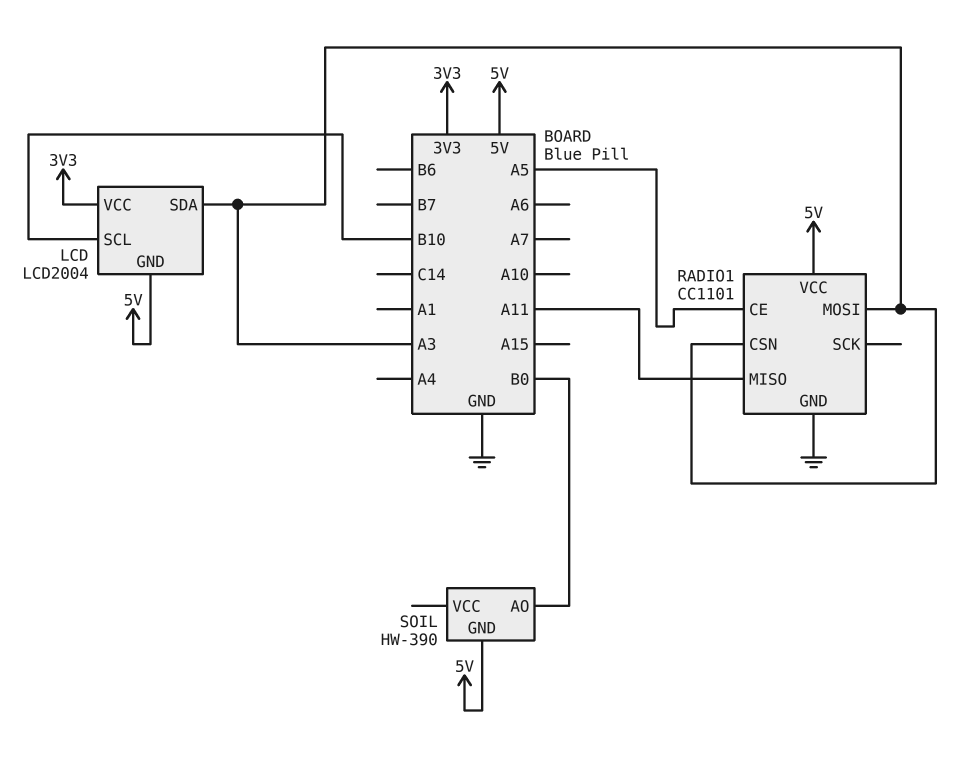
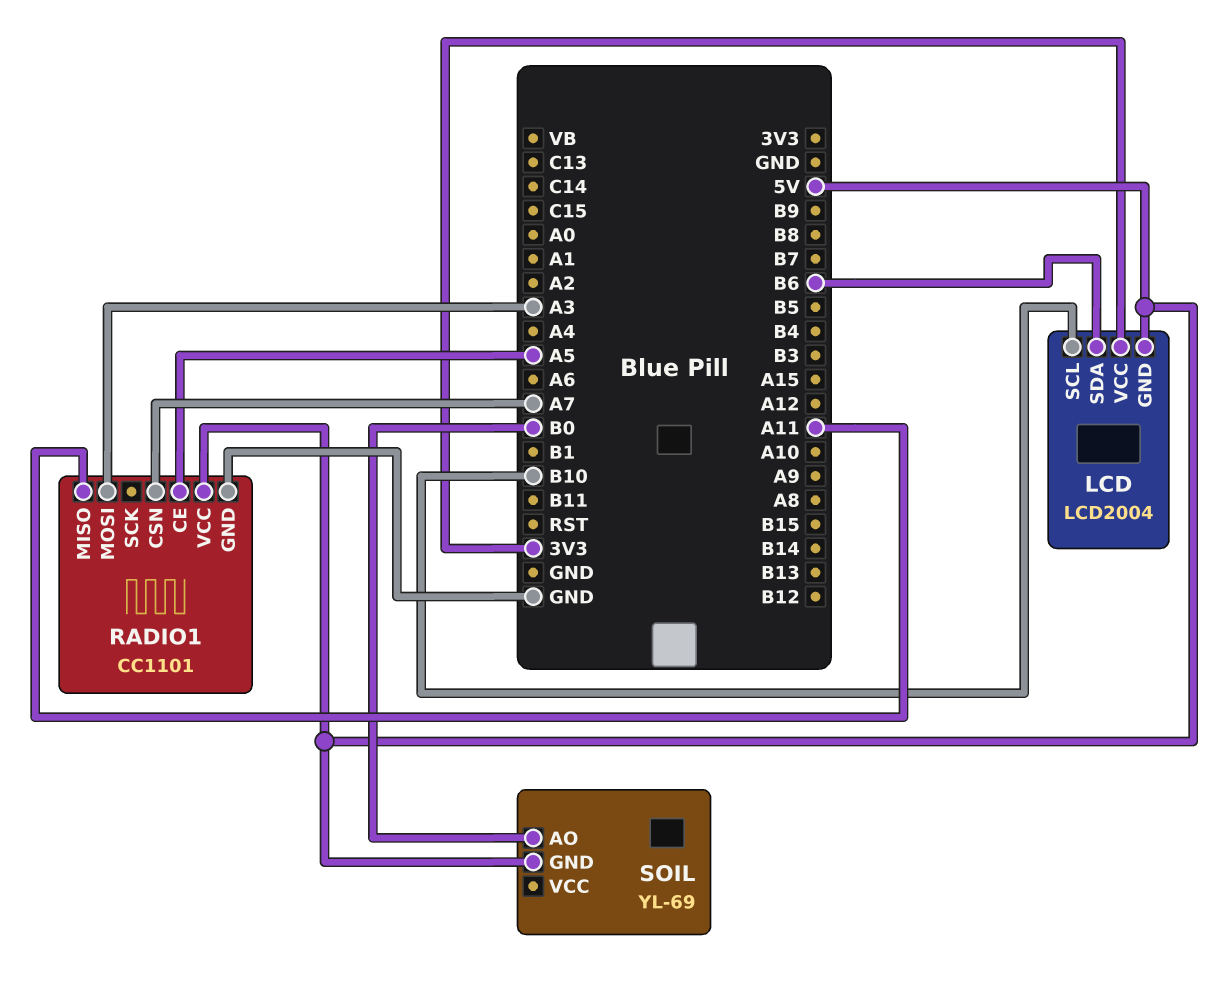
LCD pin SDA: A3 -> B6
RADIO1 pin CSN: A3 -> A7
SOIL: HW-390 -> YL-69

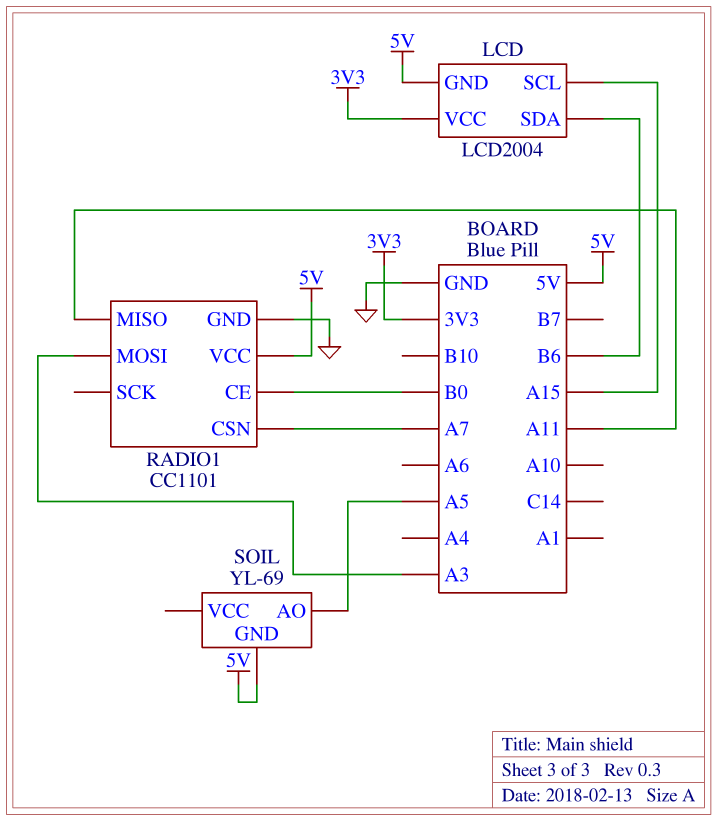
LCD pin SCL: B10 -> A15
RADIO1 pin CE: A5 -> B0
SOIL pin AO: B0 -> A5

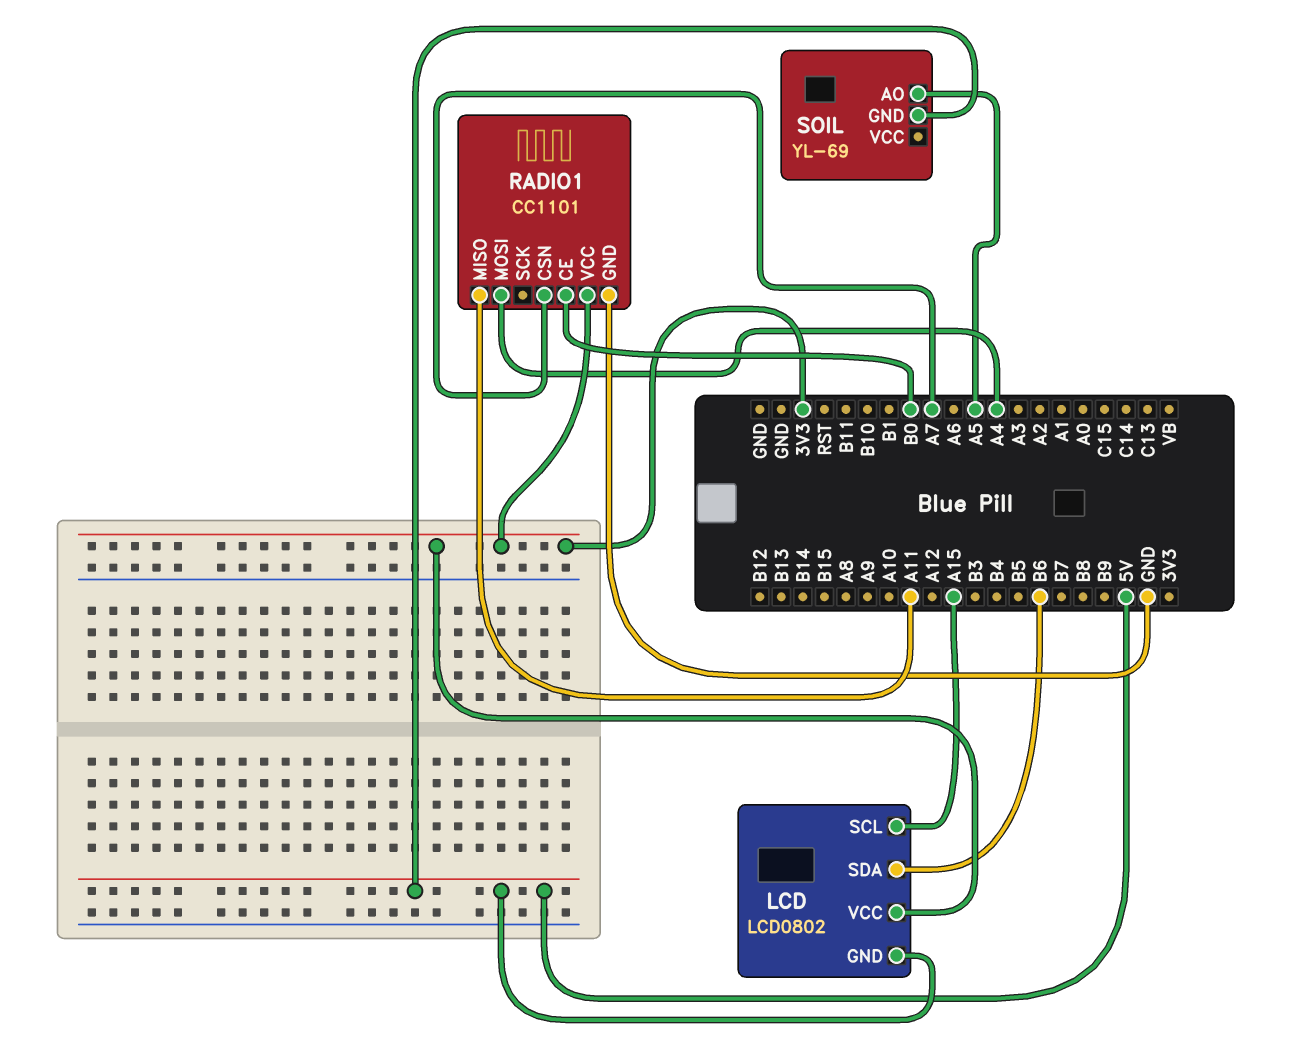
LCD: LCD2004 -> LCD0802
RADIO1 pin MOSI: A3 -> A4
RADIO1 pin VCC: 5V -> 3V3

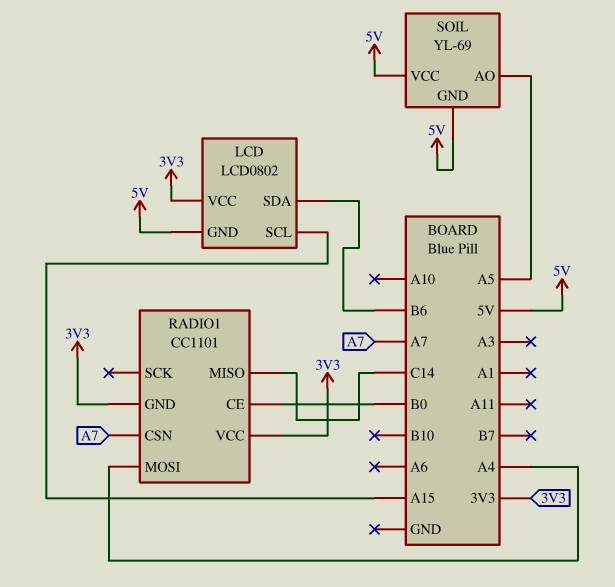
RADIO1 pin GND: GND -> 3V3
RADIO1 pin MISO: A11 -> C14
SOIL pin VCC: none -> 5V

